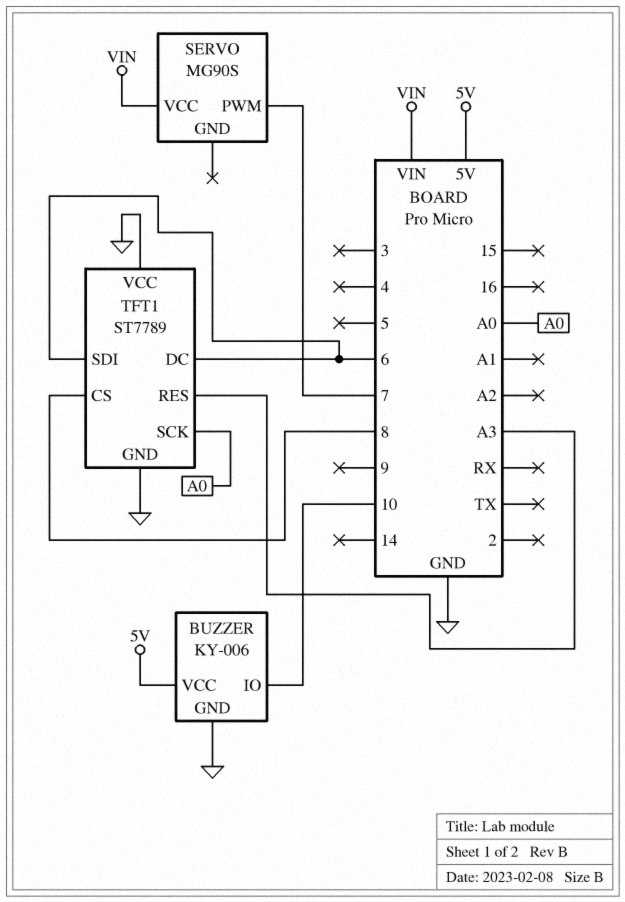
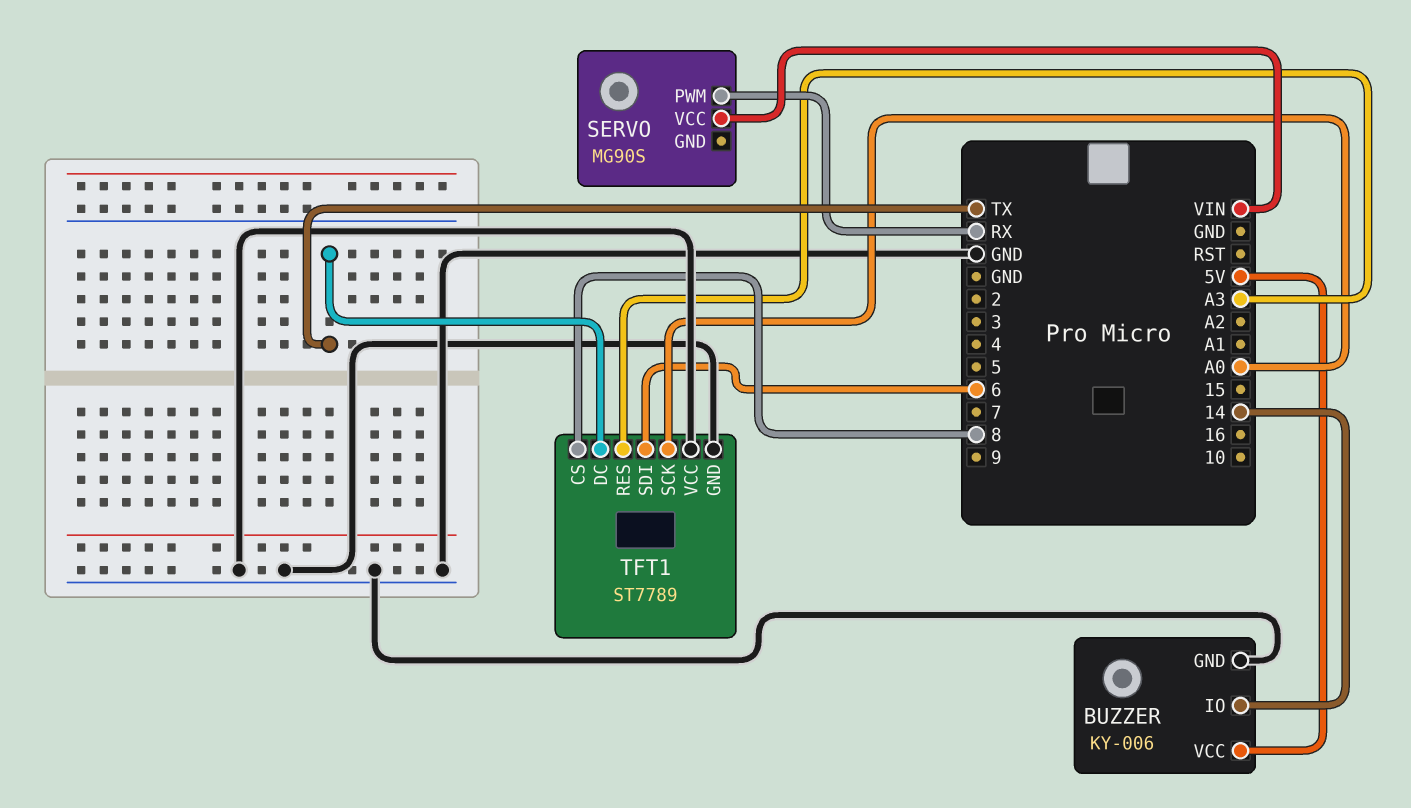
BUZZER pin IO: 10 -> 14
SERVO pin PWM: 7 -> RX
TFT1 pin DC: 6 -> TX

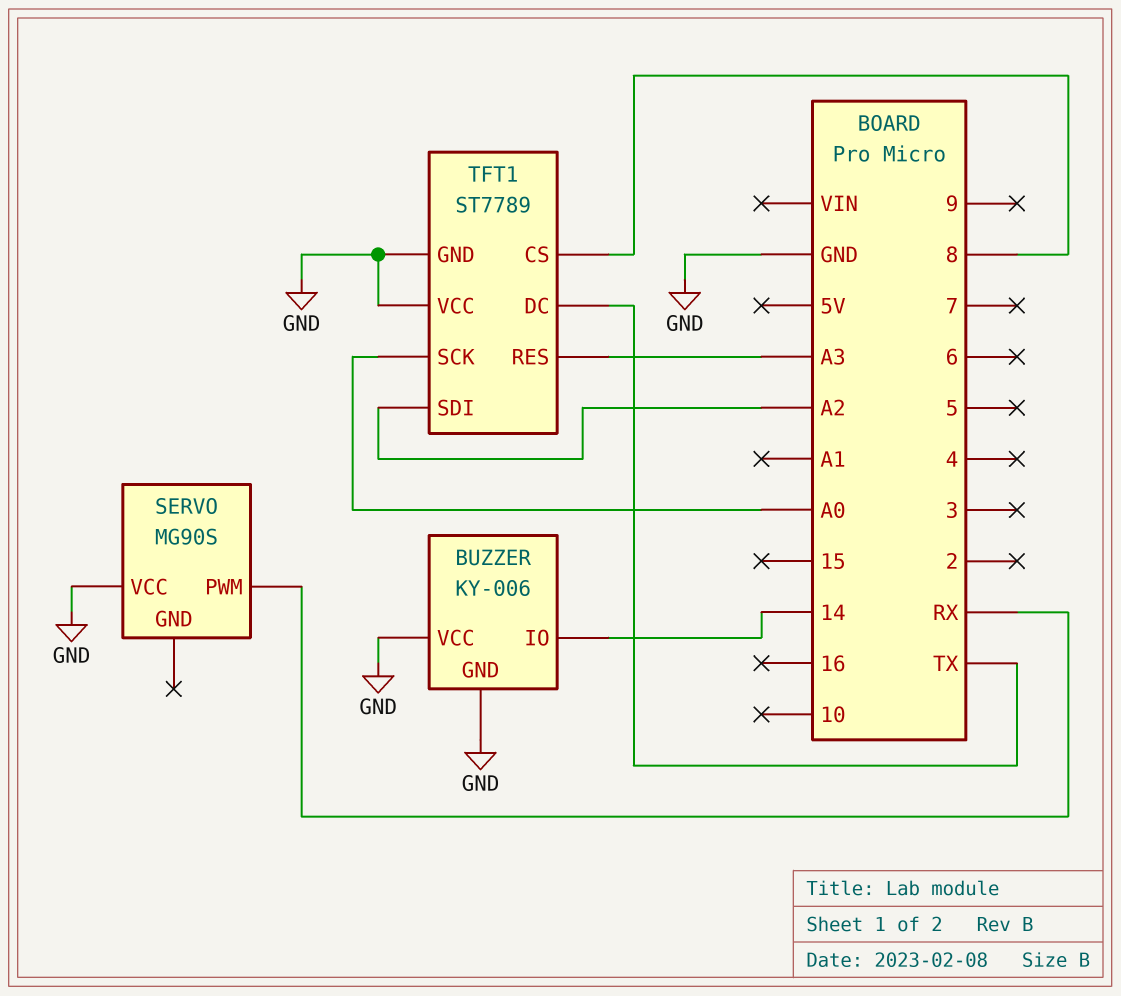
BUZZER pin VCC: 5V -> GND
SERVO pin VCC: VIN -> GND
TFT1 pin SDI: 6 -> A2

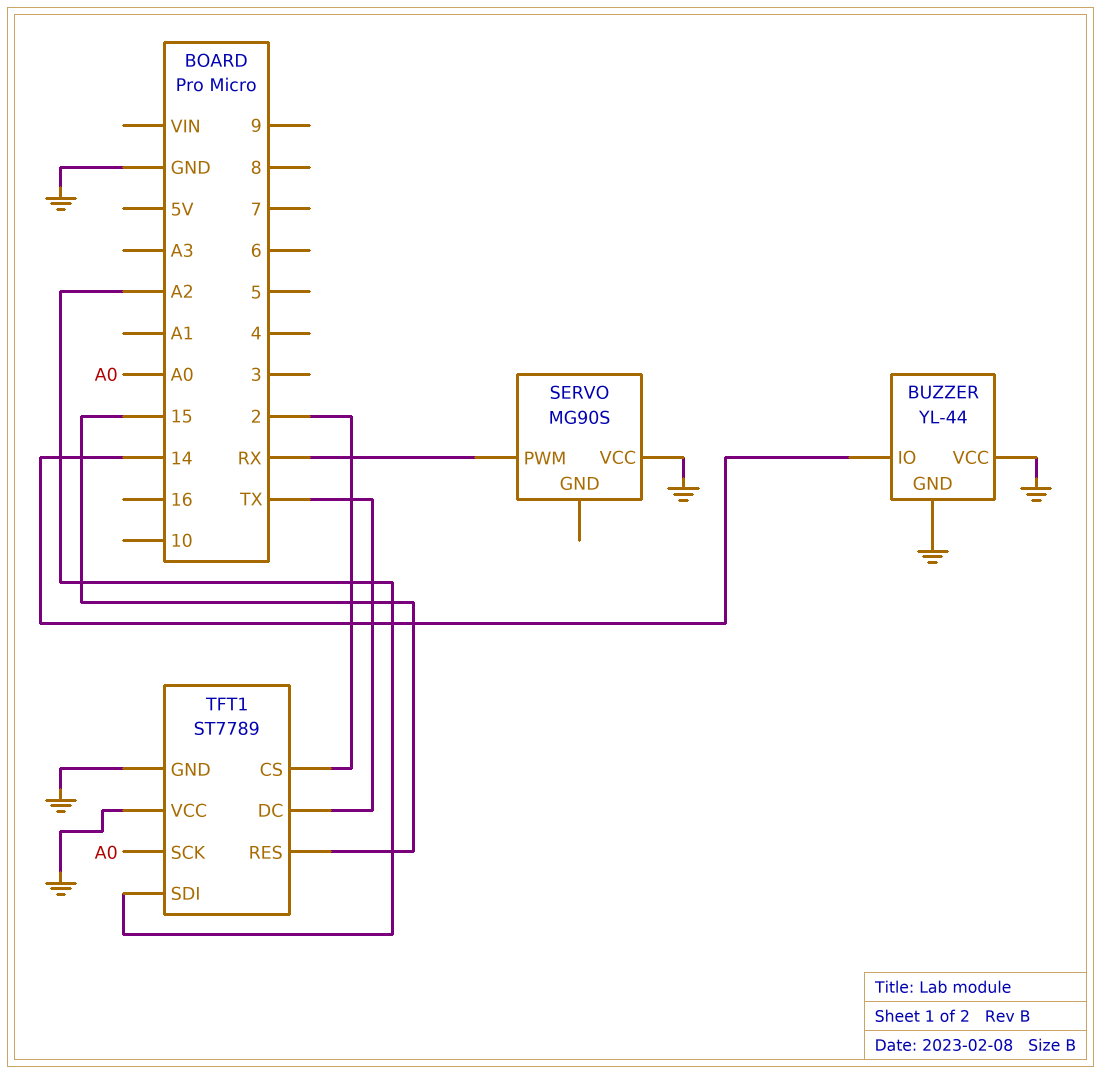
BUZZER: KY-006 -> YL-44
TFT1 pin CS: 8 -> 2
TFT1 pin RES: A3 -> 15

